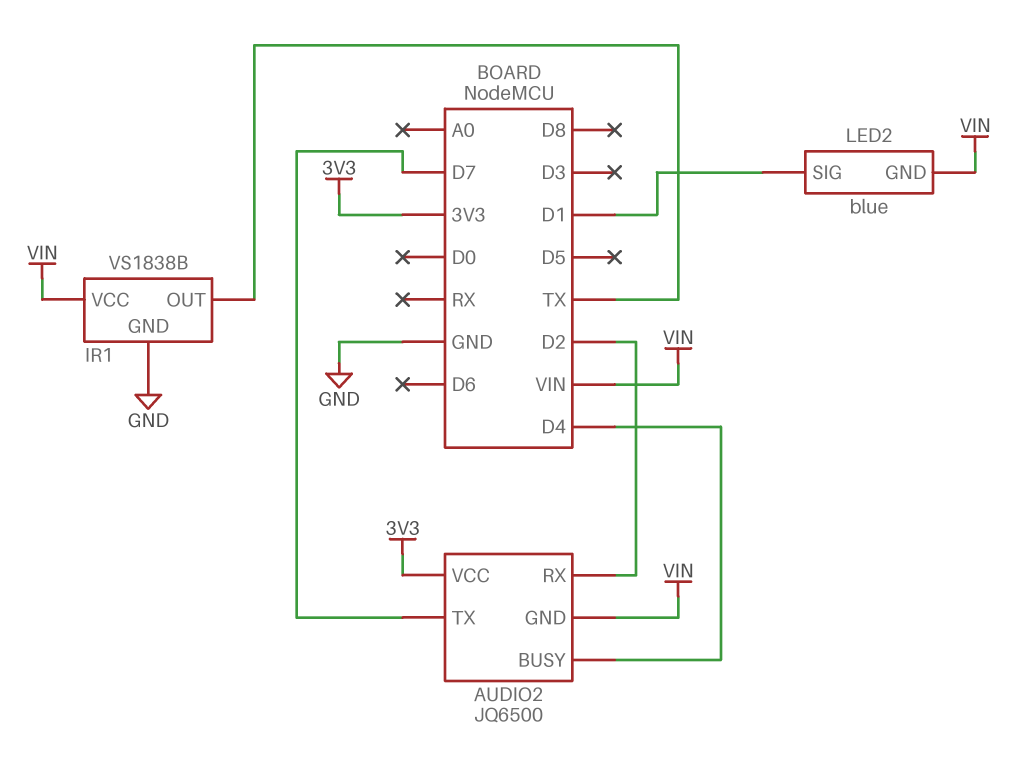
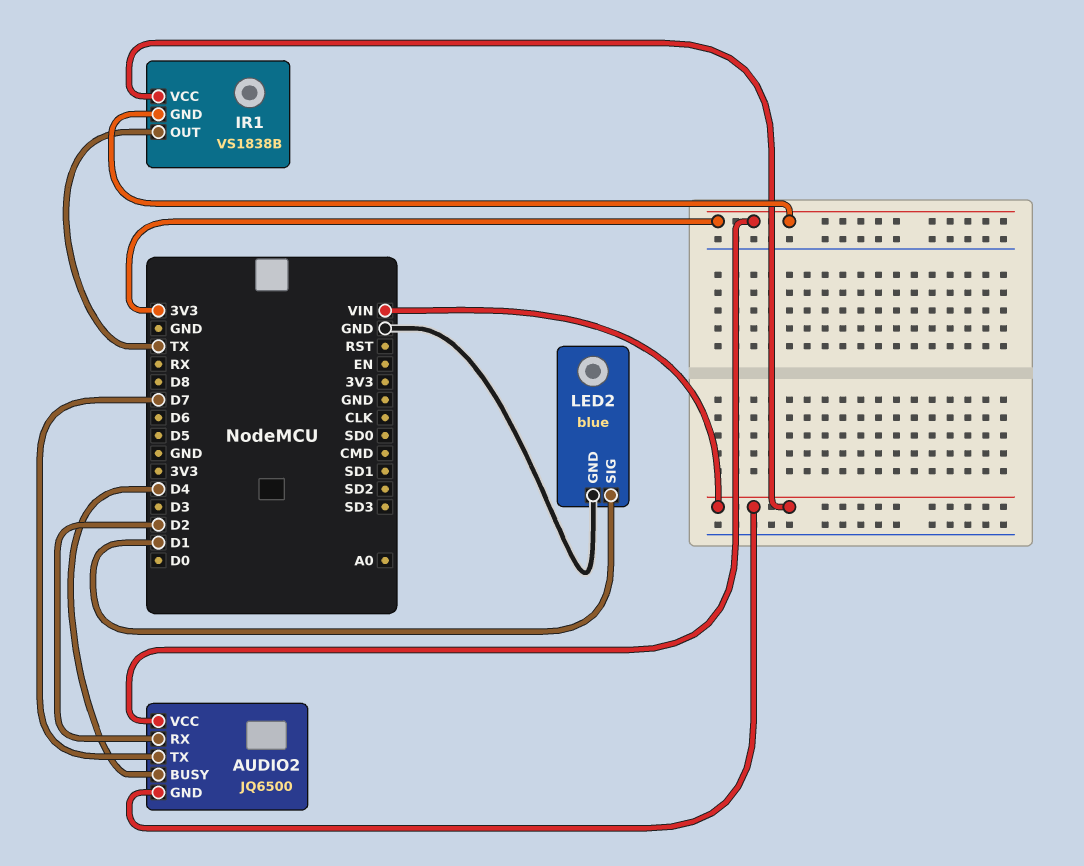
IR1 pin GND: GND -> 3V3
LED2 pin GND: VIN -> GND

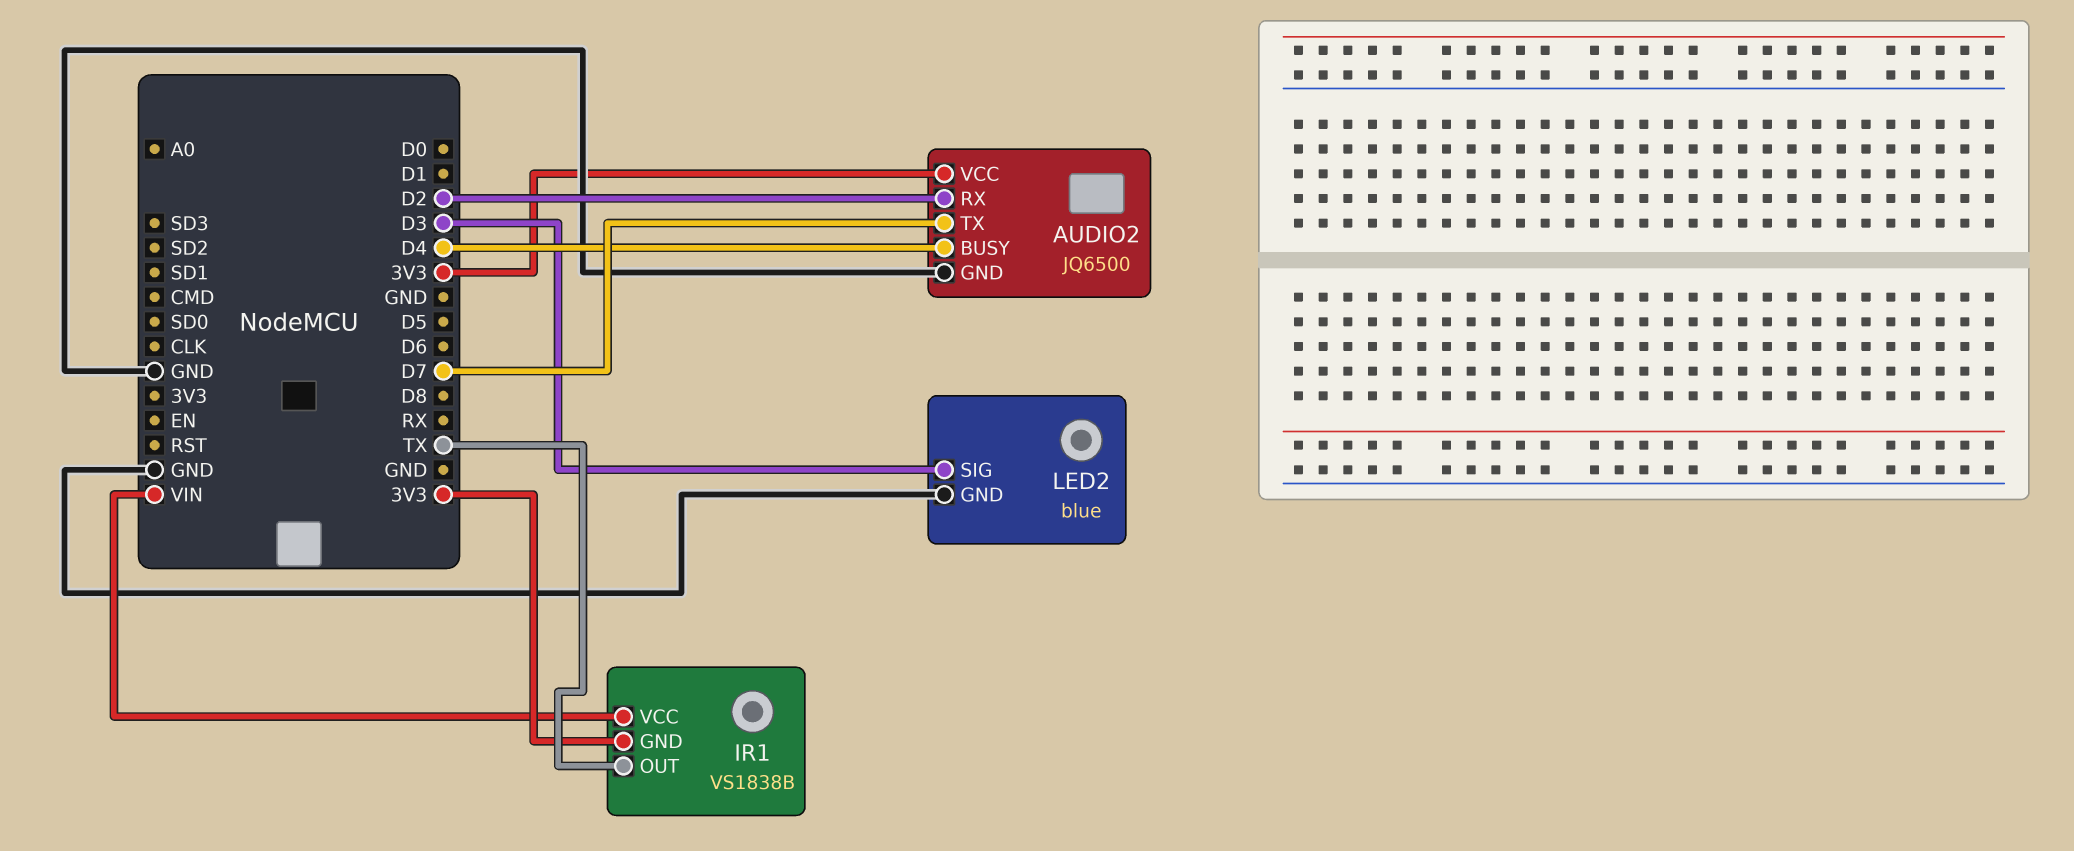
AUDIO2 pin GND: VIN -> GND
LED2 pin SIG: D1 -> D3

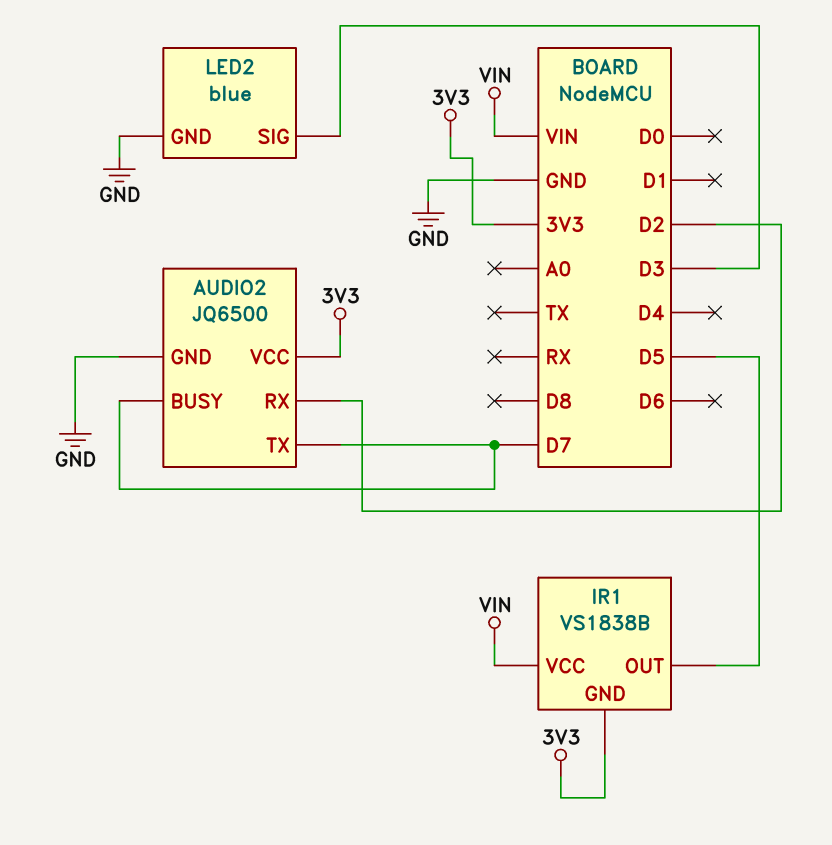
AUDIO2 pin BUSY: D4 -> D7
IR1 pin OUT: TX -> D5

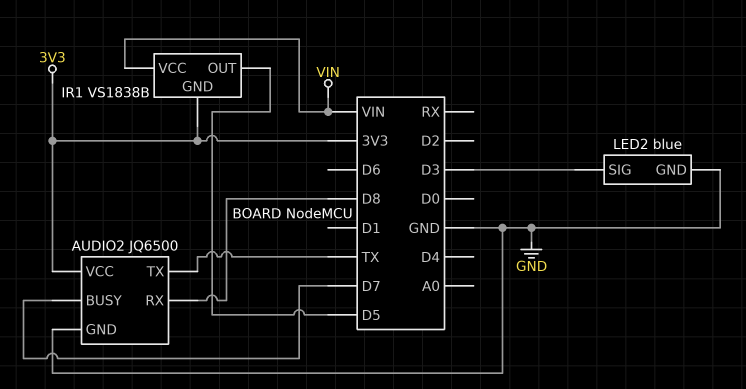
AUDIO2 pin RX: D2 -> D8
AUDIO2 pin TX: D7 -> TX

